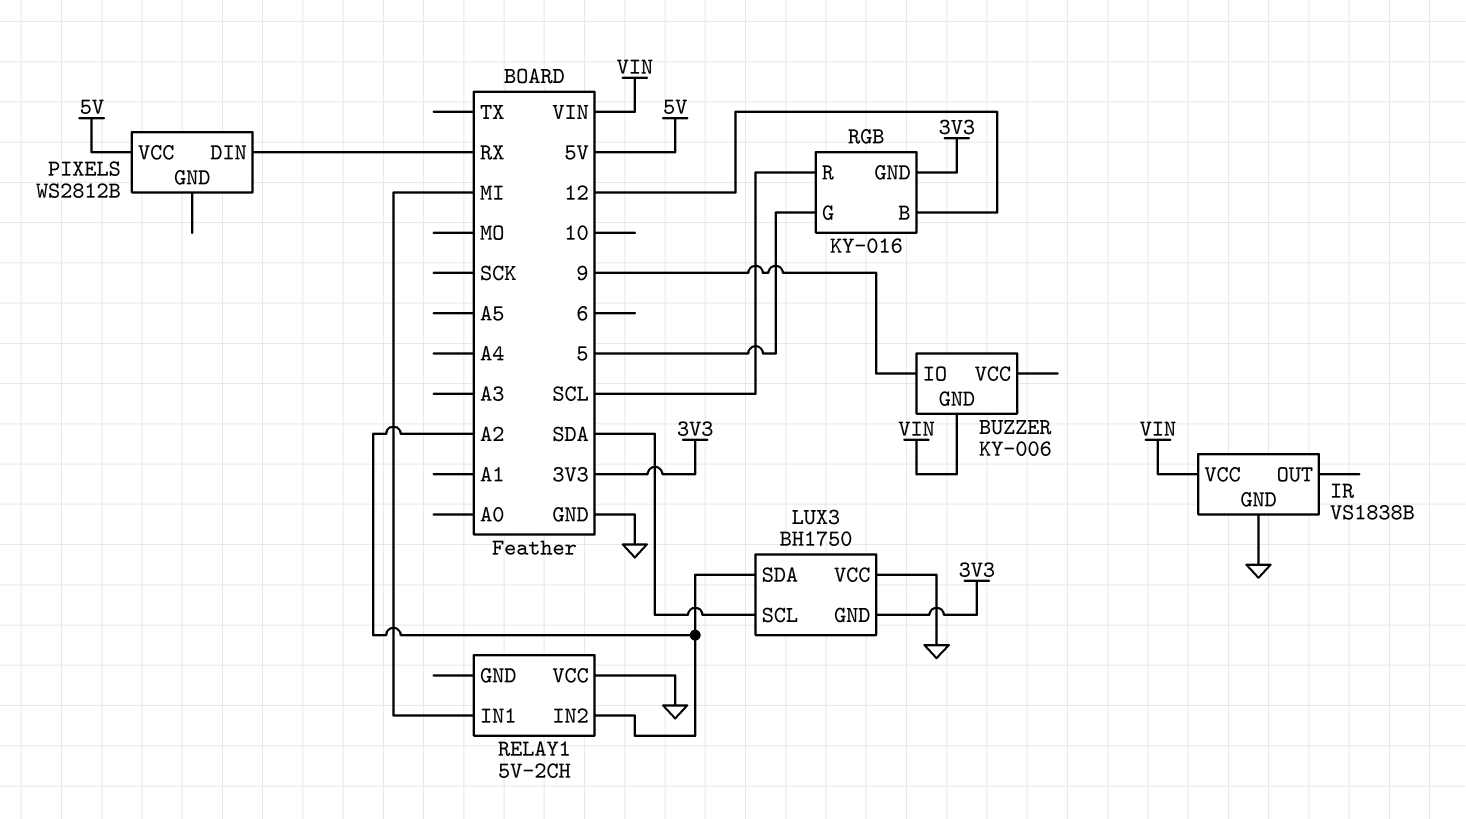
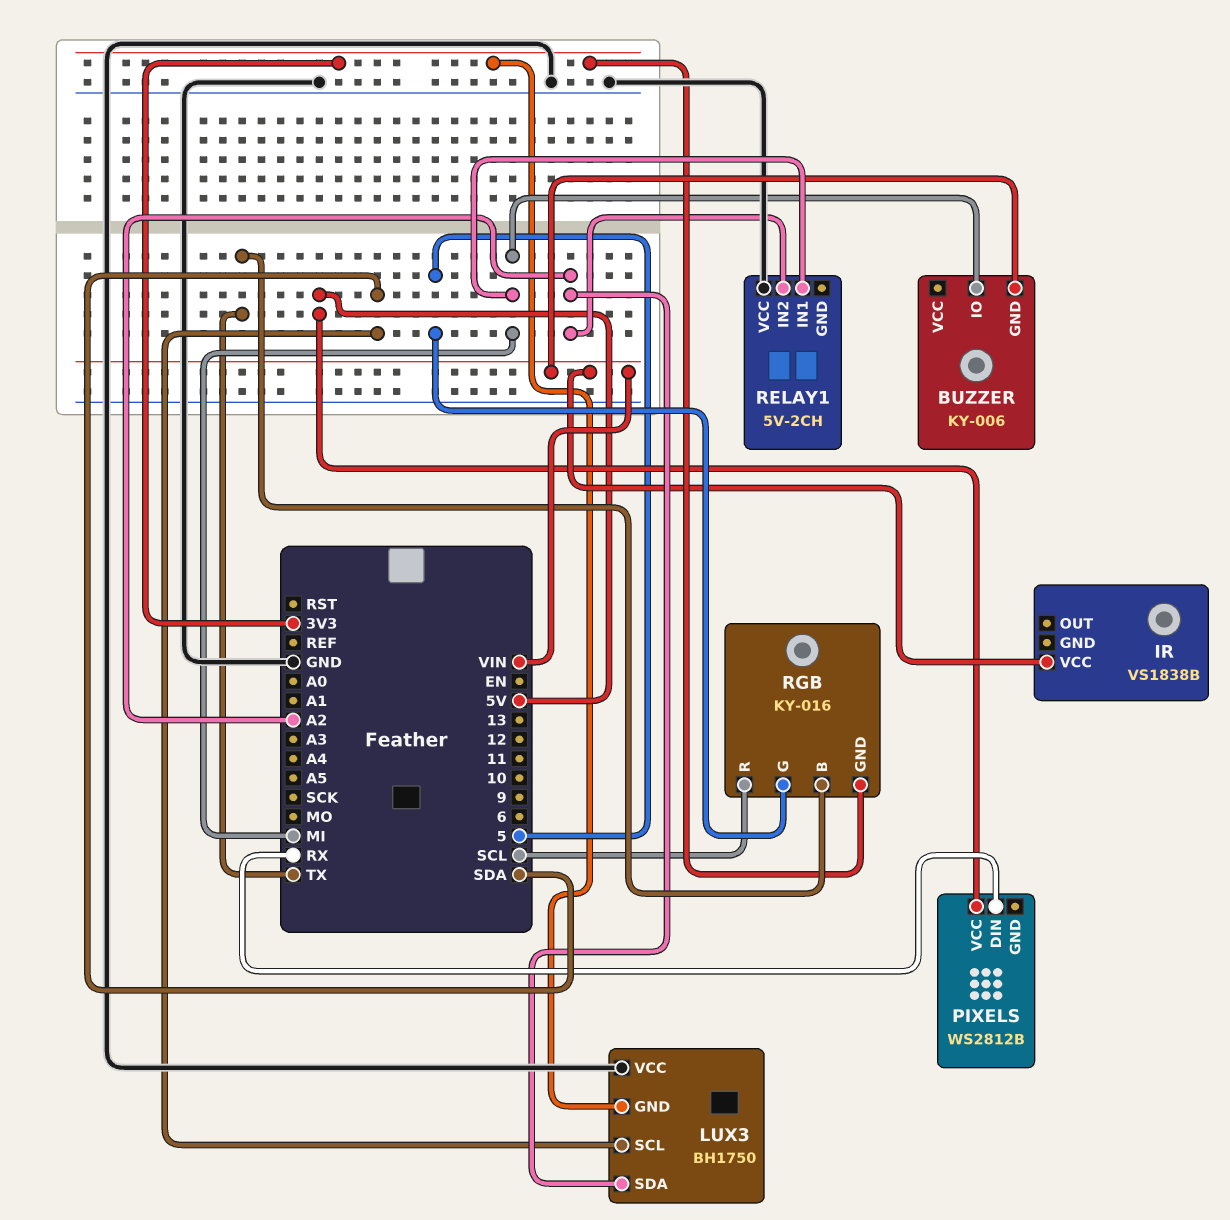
BUZZER pin IO: 9 -> MI
IR pin GND: GND -> none
RGB pin B: 12 -> TX

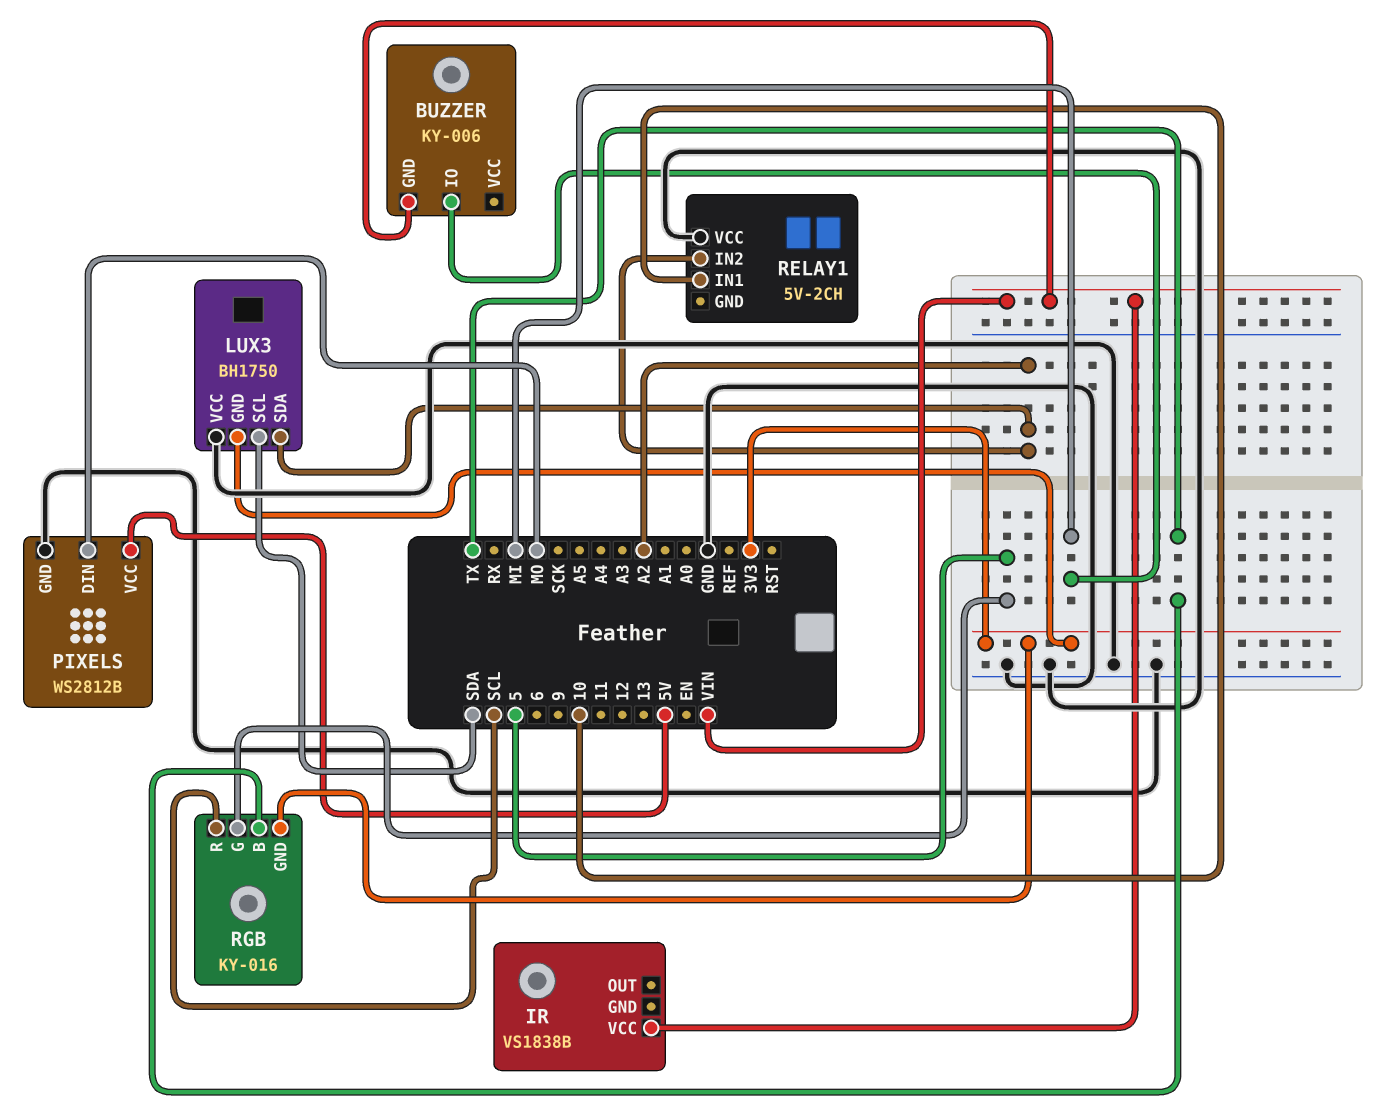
PIXELS pin DIN: RX -> MO
PIXELS pin GND: none -> GND
RELAY1 pin IN1: MI -> 10

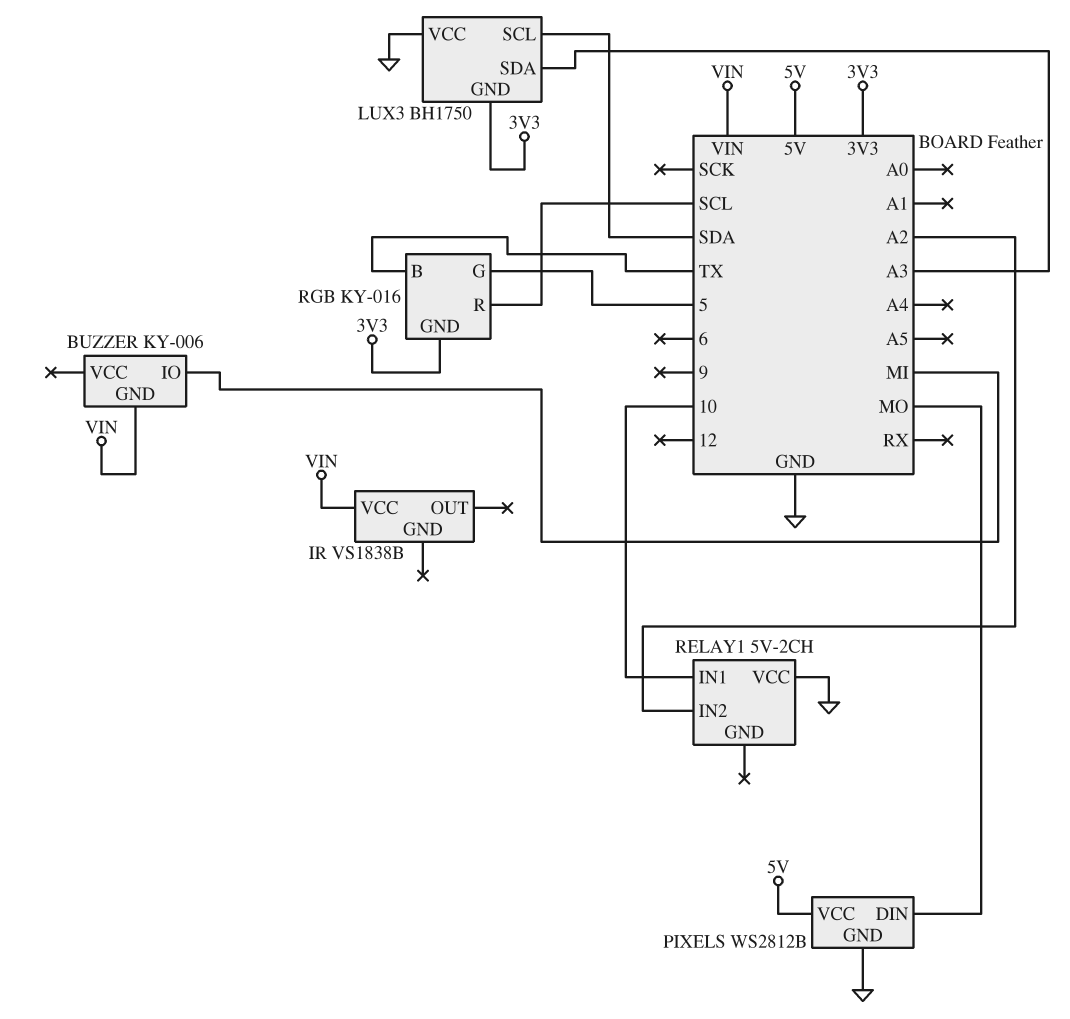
LUX3 pin SDA: A2 -> A3

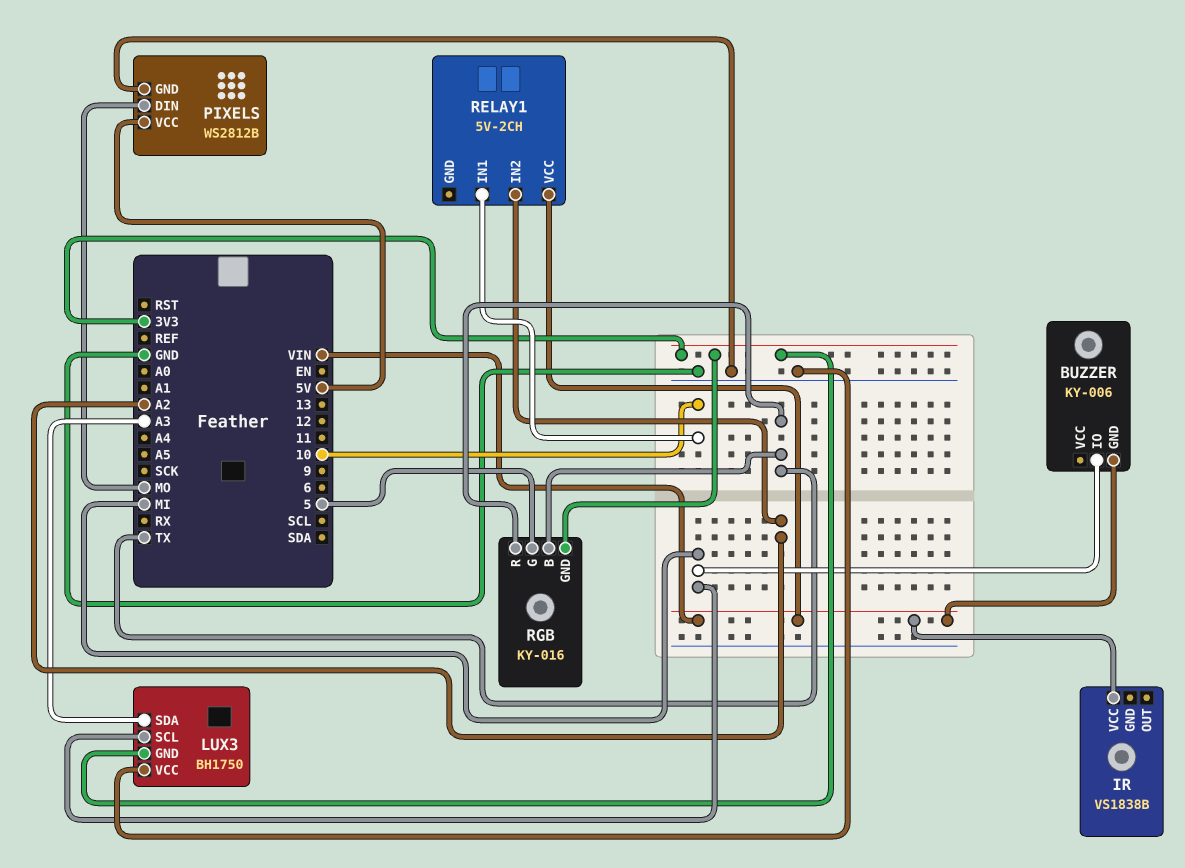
LUX3 pin SCL: SDA -> MI
RELAY1 pin VCC: GND -> VIN
RGB pin R: SCL -> TX

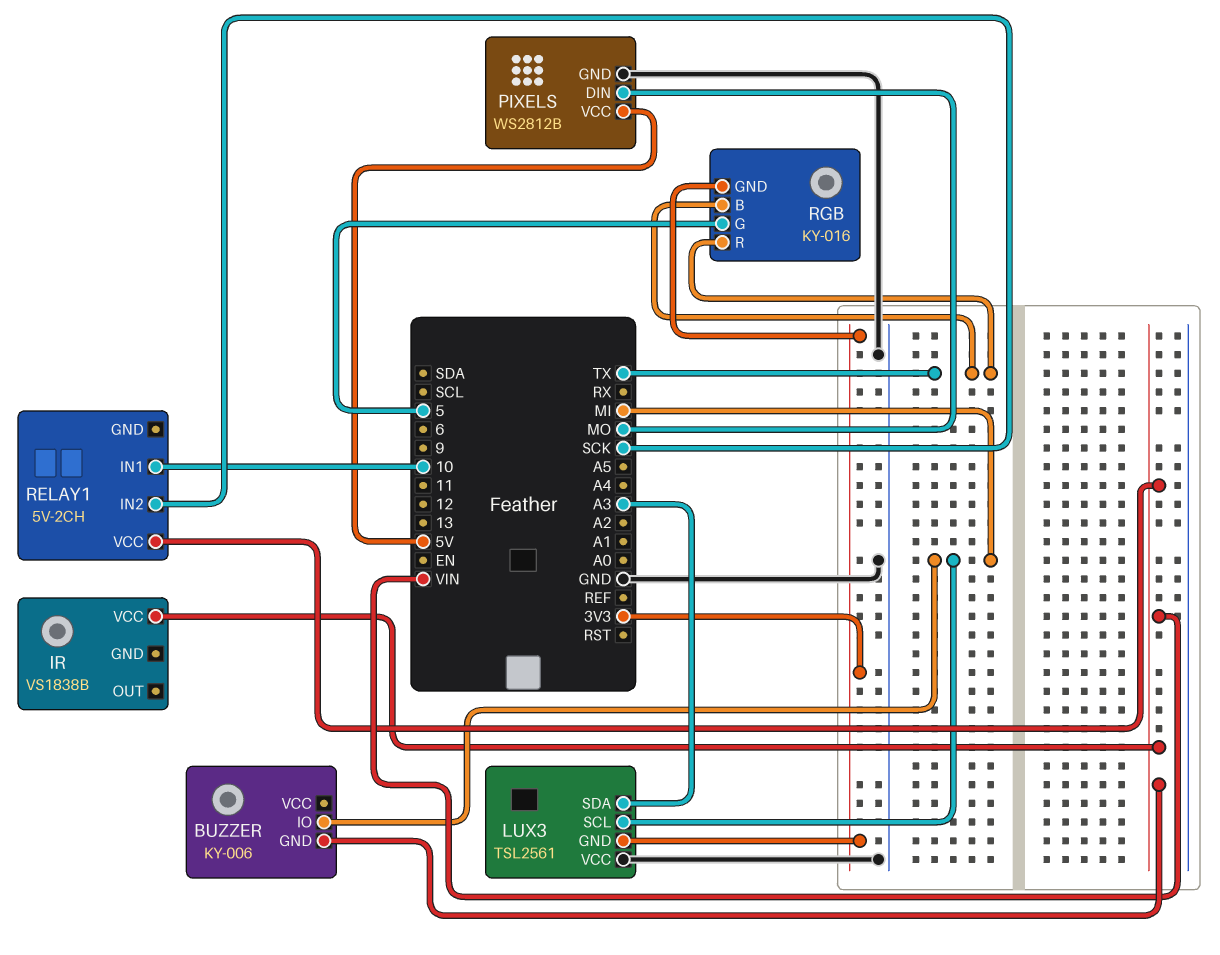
LUX3: BH1750 -> TSL2561
RELAY1 pin IN2: A2 -> SCK

